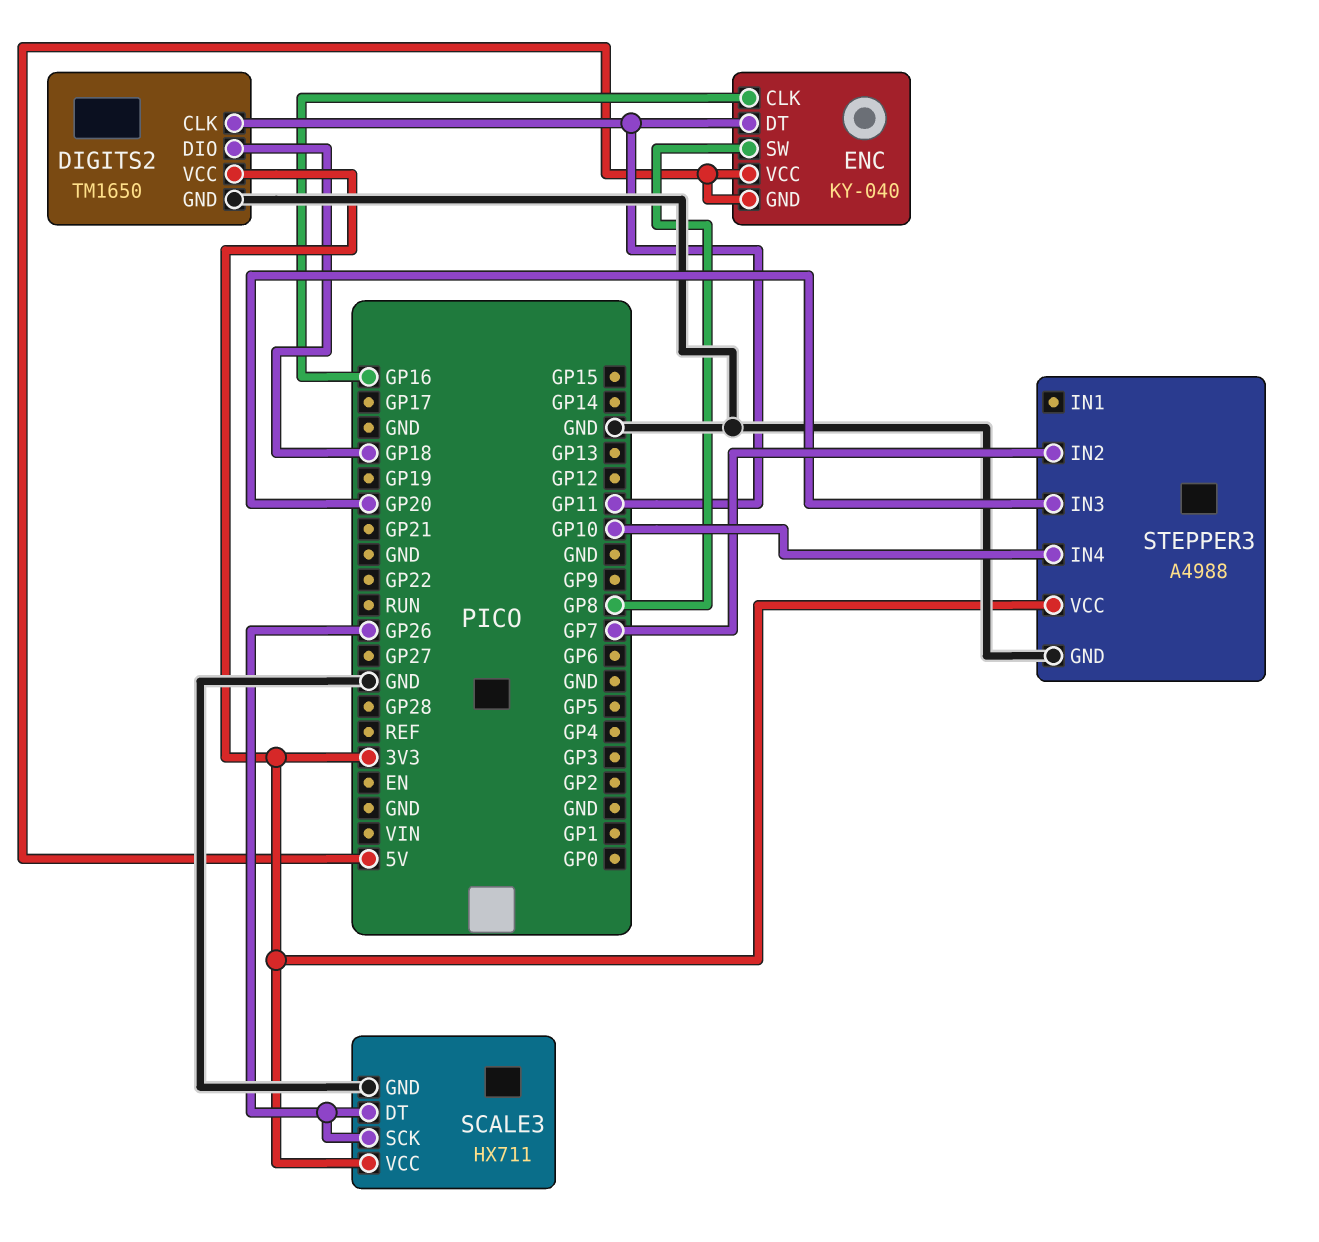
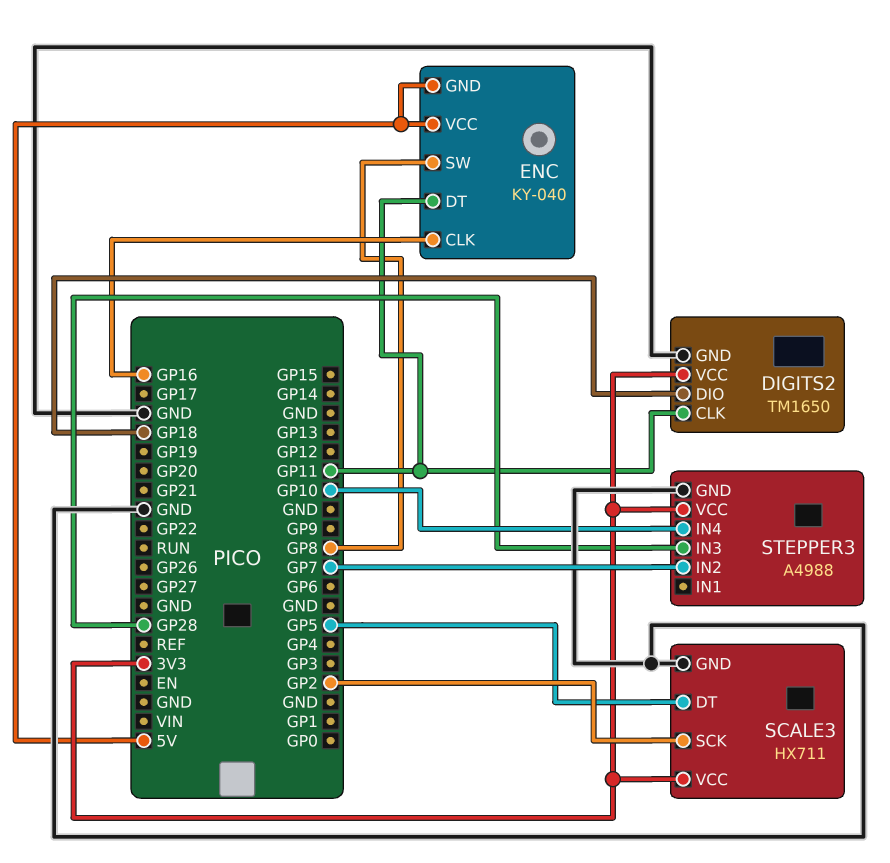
SCALE3 pin DT: GP26 -> GP5
SCALE3 pin SCK: GP26 -> GP2
STEPPER3 pin IN3: GP20 -> GP28

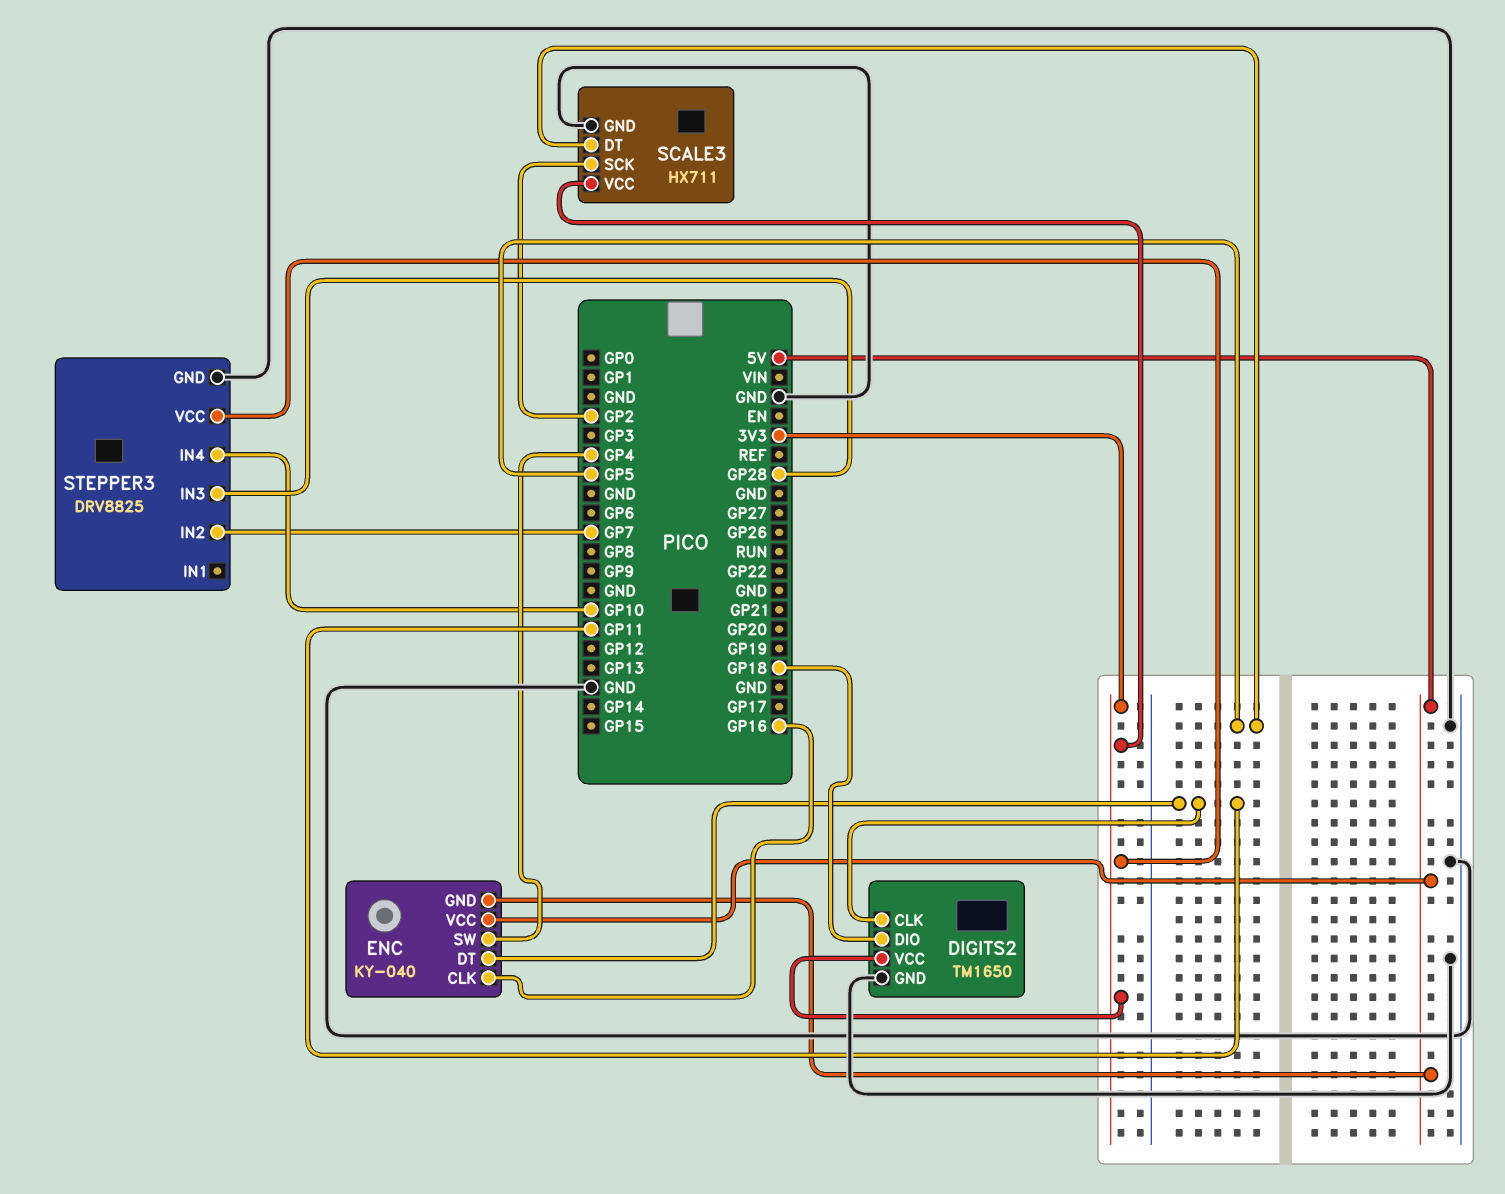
ENC pin SW: GP8 -> GP4
STEPPER3: A4988 -> DRV8825

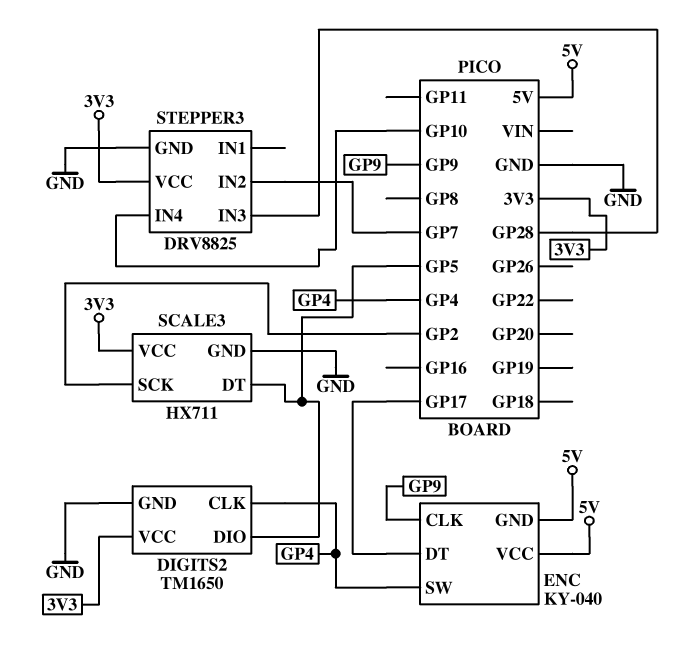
DIGITS2 pin CLK: GP11 -> GP4
DIGITS2 pin DIO: GP18 -> GP5
ENC pin CLK: GP16 -> GP9
ENC pin DT: GP11 -> GP17

